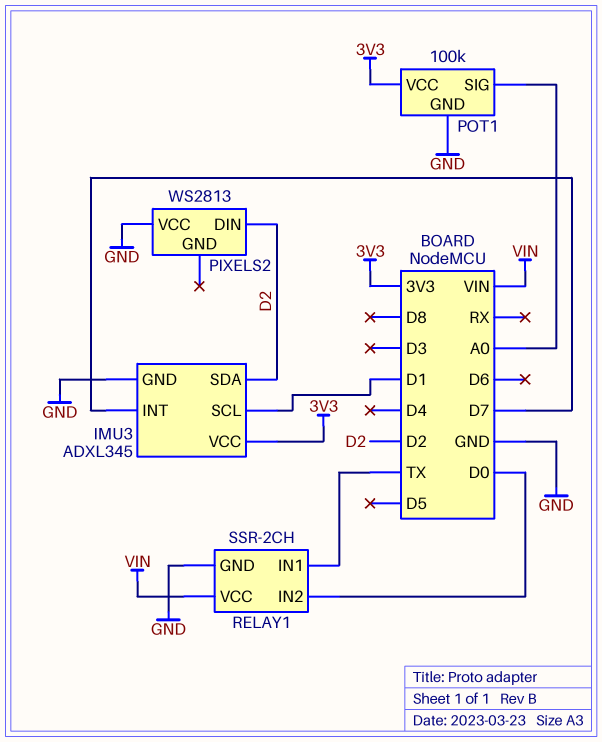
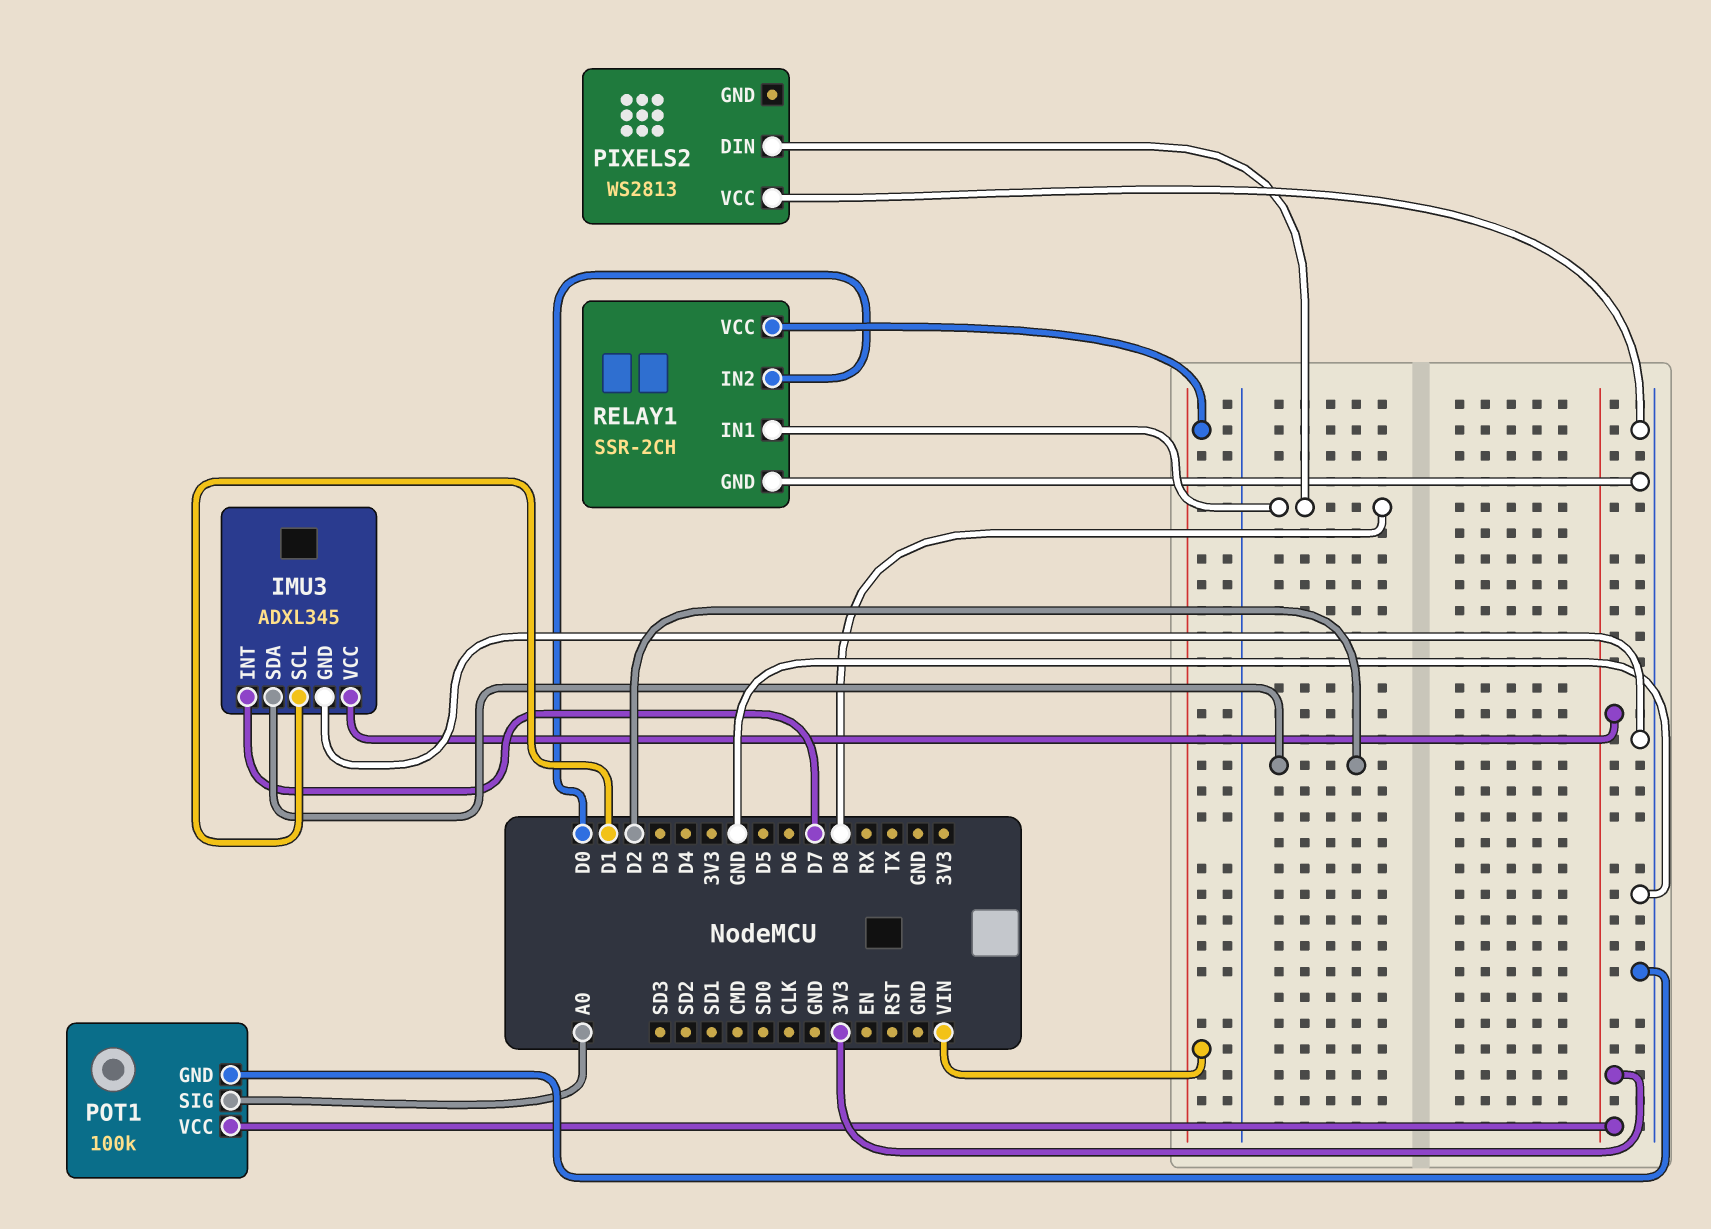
PIXELS2 pin DIN: D2 -> D8
RELAY1 pin IN1: TX -> D8

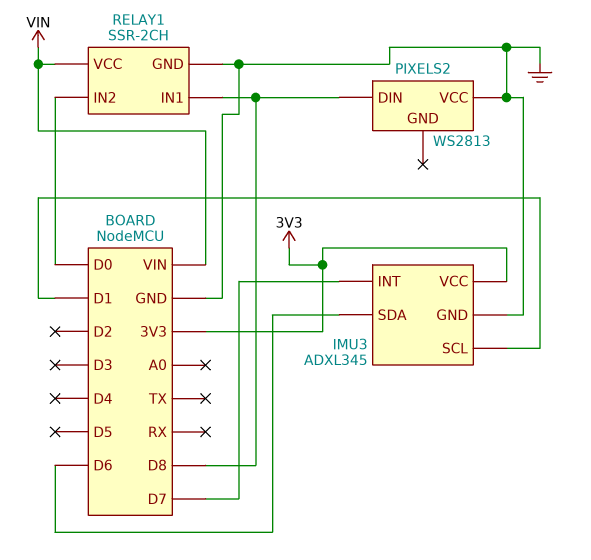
IMU3 pin SDA: D2 -> D6
POT1: 100k -> none
POT1 pin GND: GND -> none
POT1 pin SIG: A0 -> none
POT1 pin VCC: 3V3 -> none

